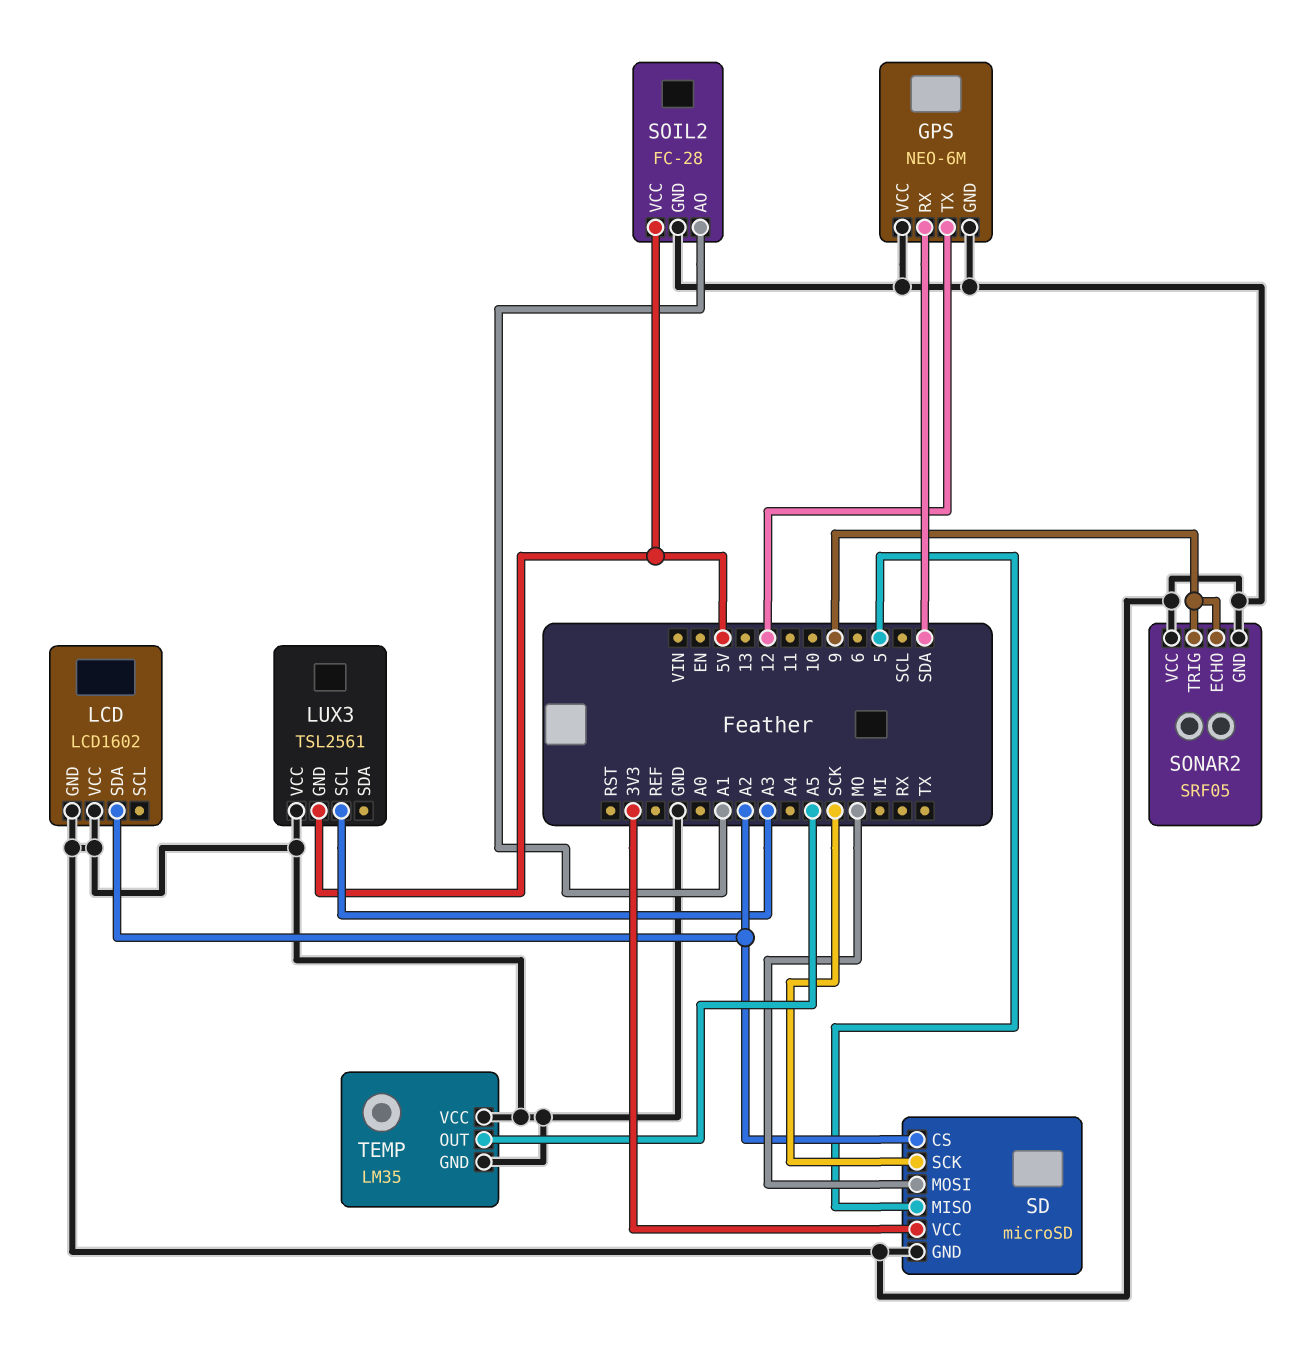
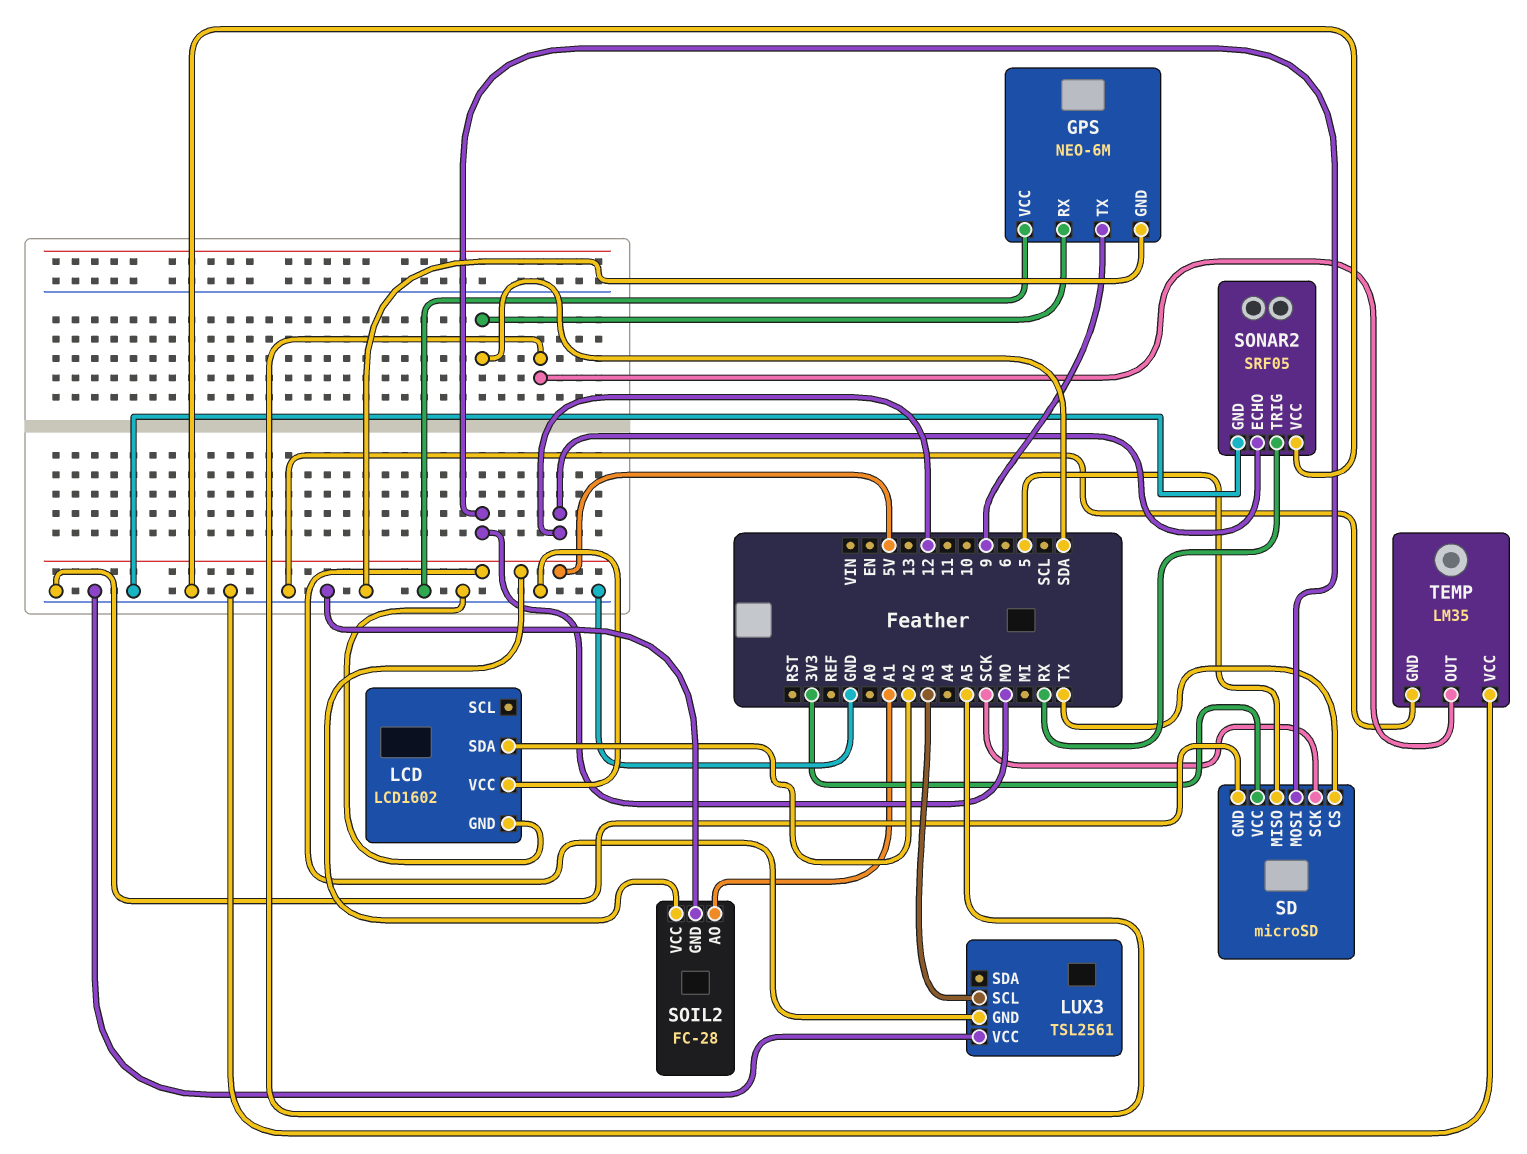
GPS pin TX: 12 -> 9
SD pin CS: A2 -> TX
SONAR2 pin ECHO: 9 -> 12
SONAR2 pin TRIG: 9 -> RX

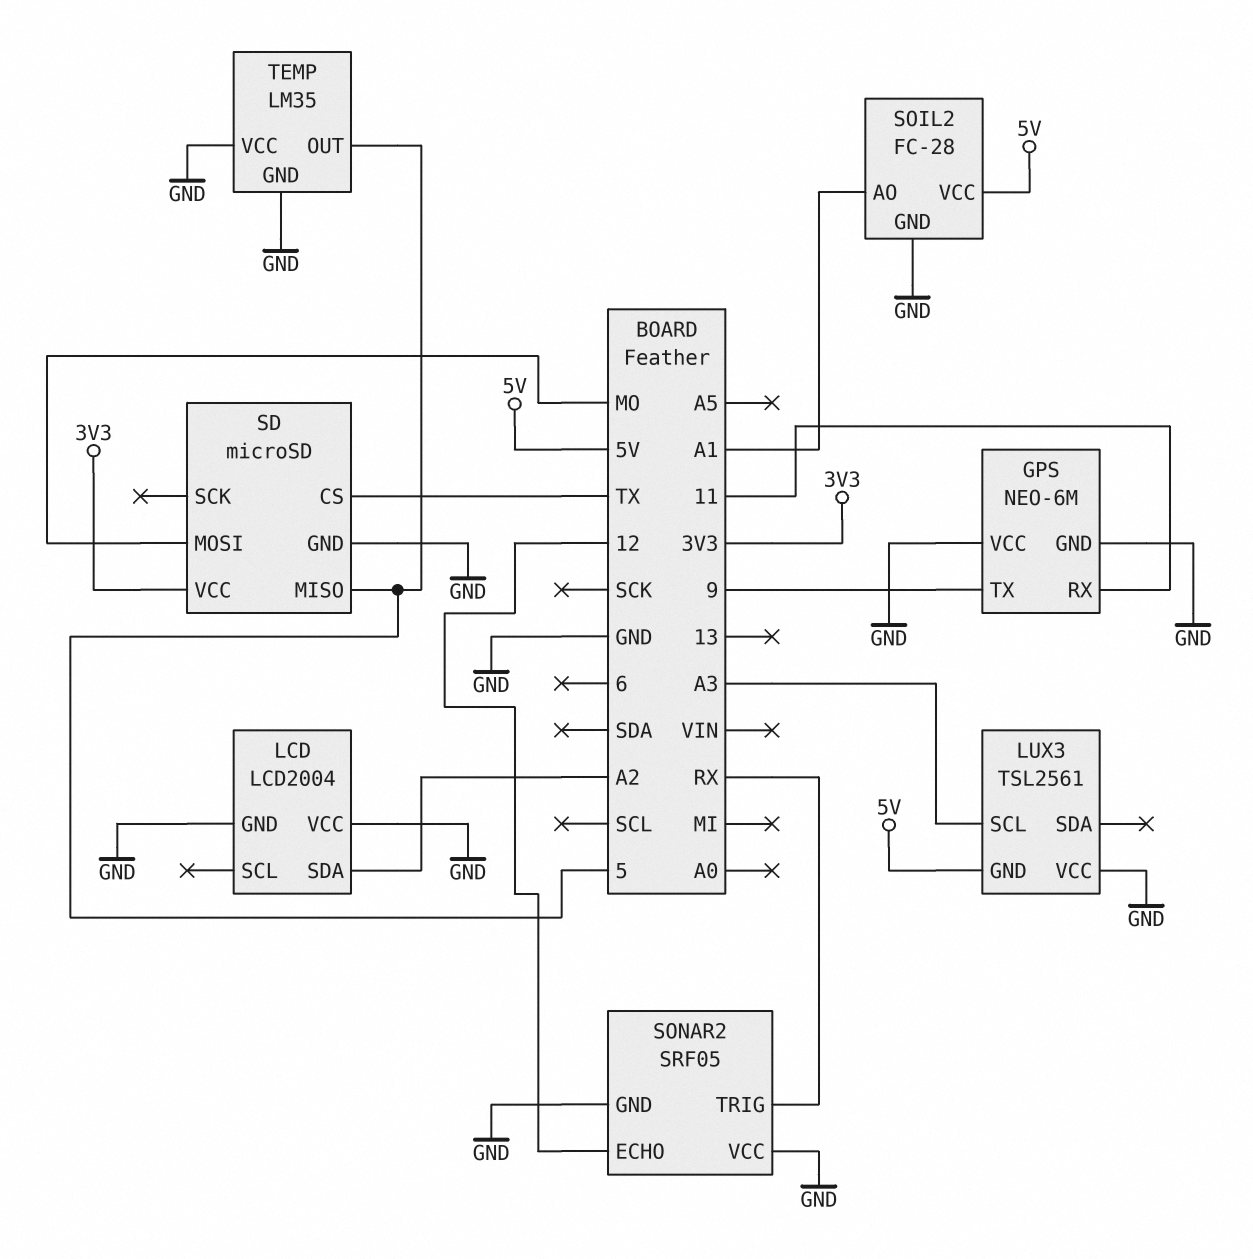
GPS pin RX: SDA -> 11
LCD: LCD1602 -> LCD2004
SD pin SCK: SCK -> none
TEMP pin OUT: A5 -> 5

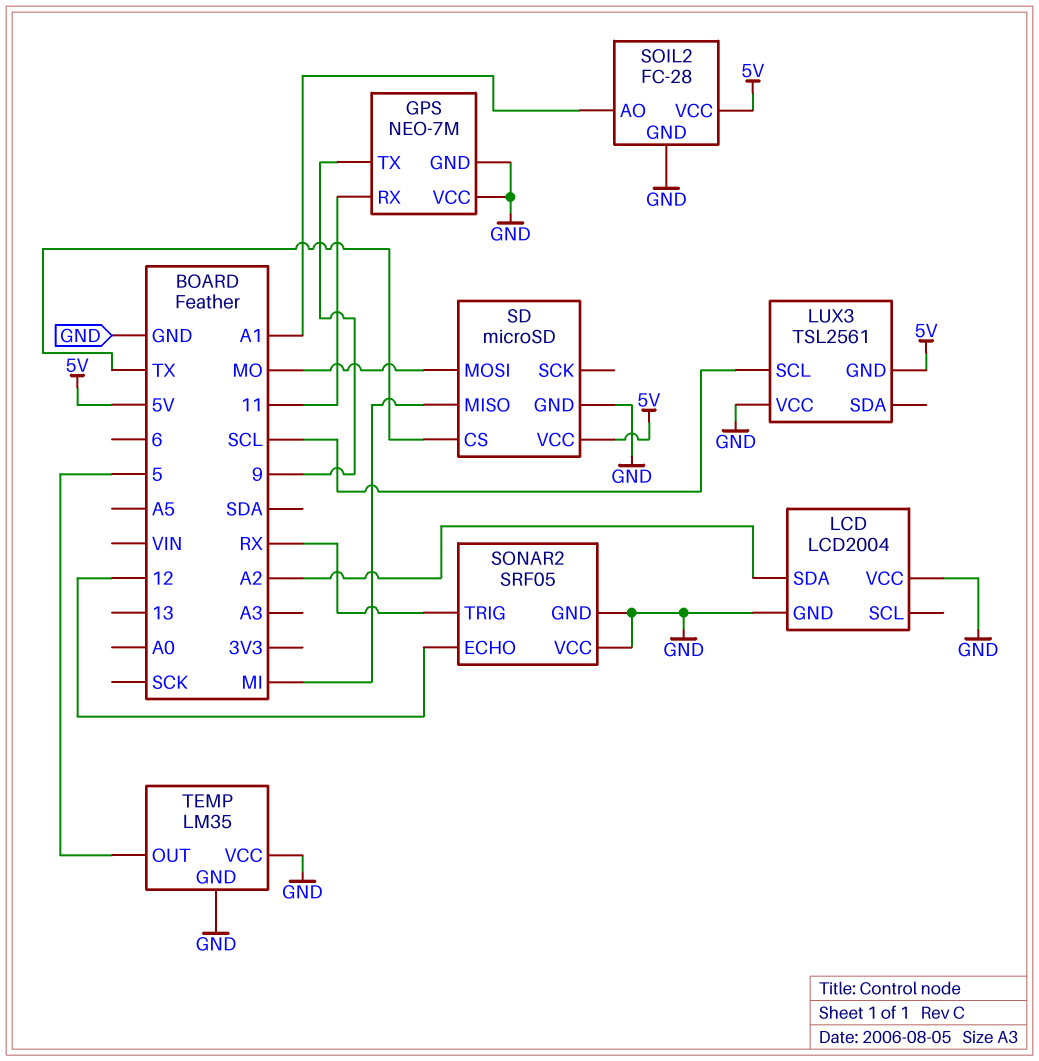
GPS: NEO-6M -> NEO-7M
LUX3 pin SCL: A3 -> SCL
SD pin MISO: 5 -> MI
SD pin VCC: 3V3 -> 5V

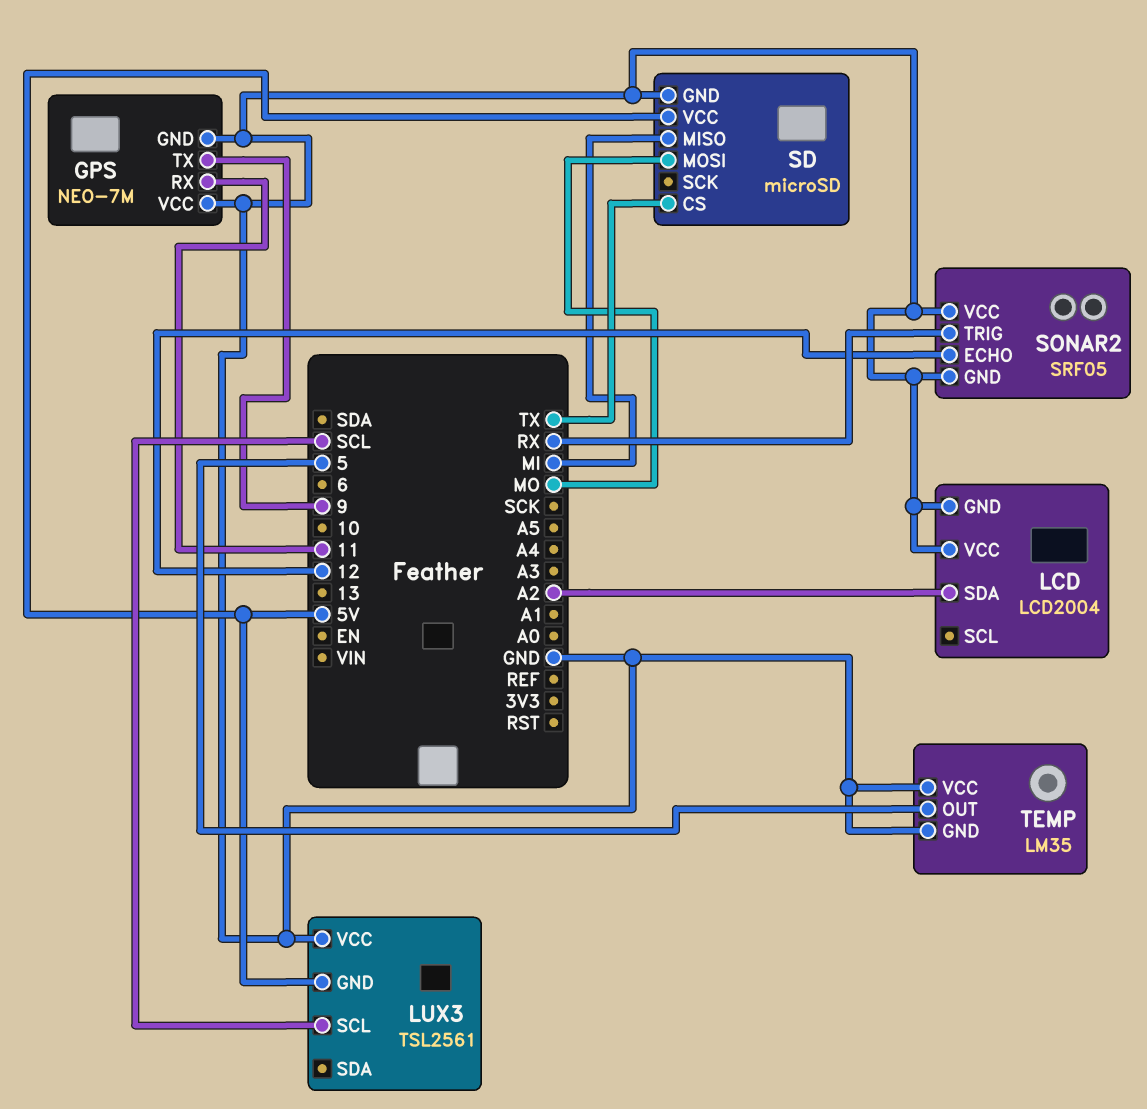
SOIL2: FC-28 -> none
SOIL2 pin AO: A1 -> none
SOIL2 pin GND: GND -> none
SOIL2 pin VCC: 5V -> none

